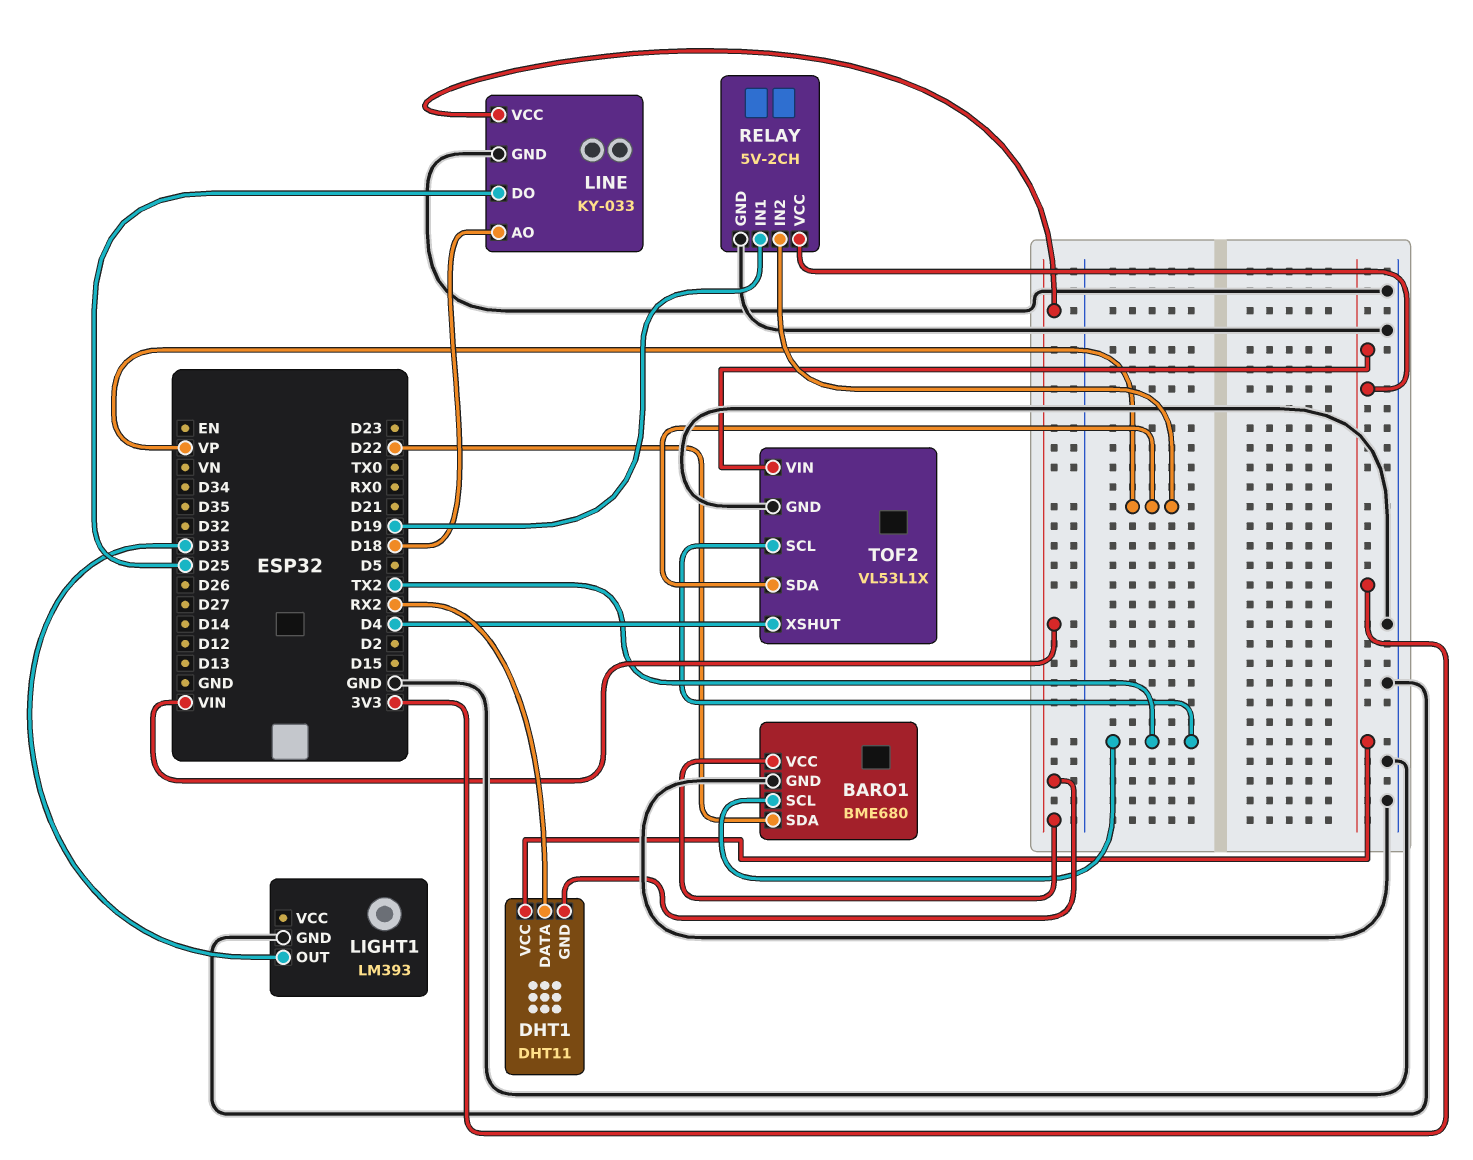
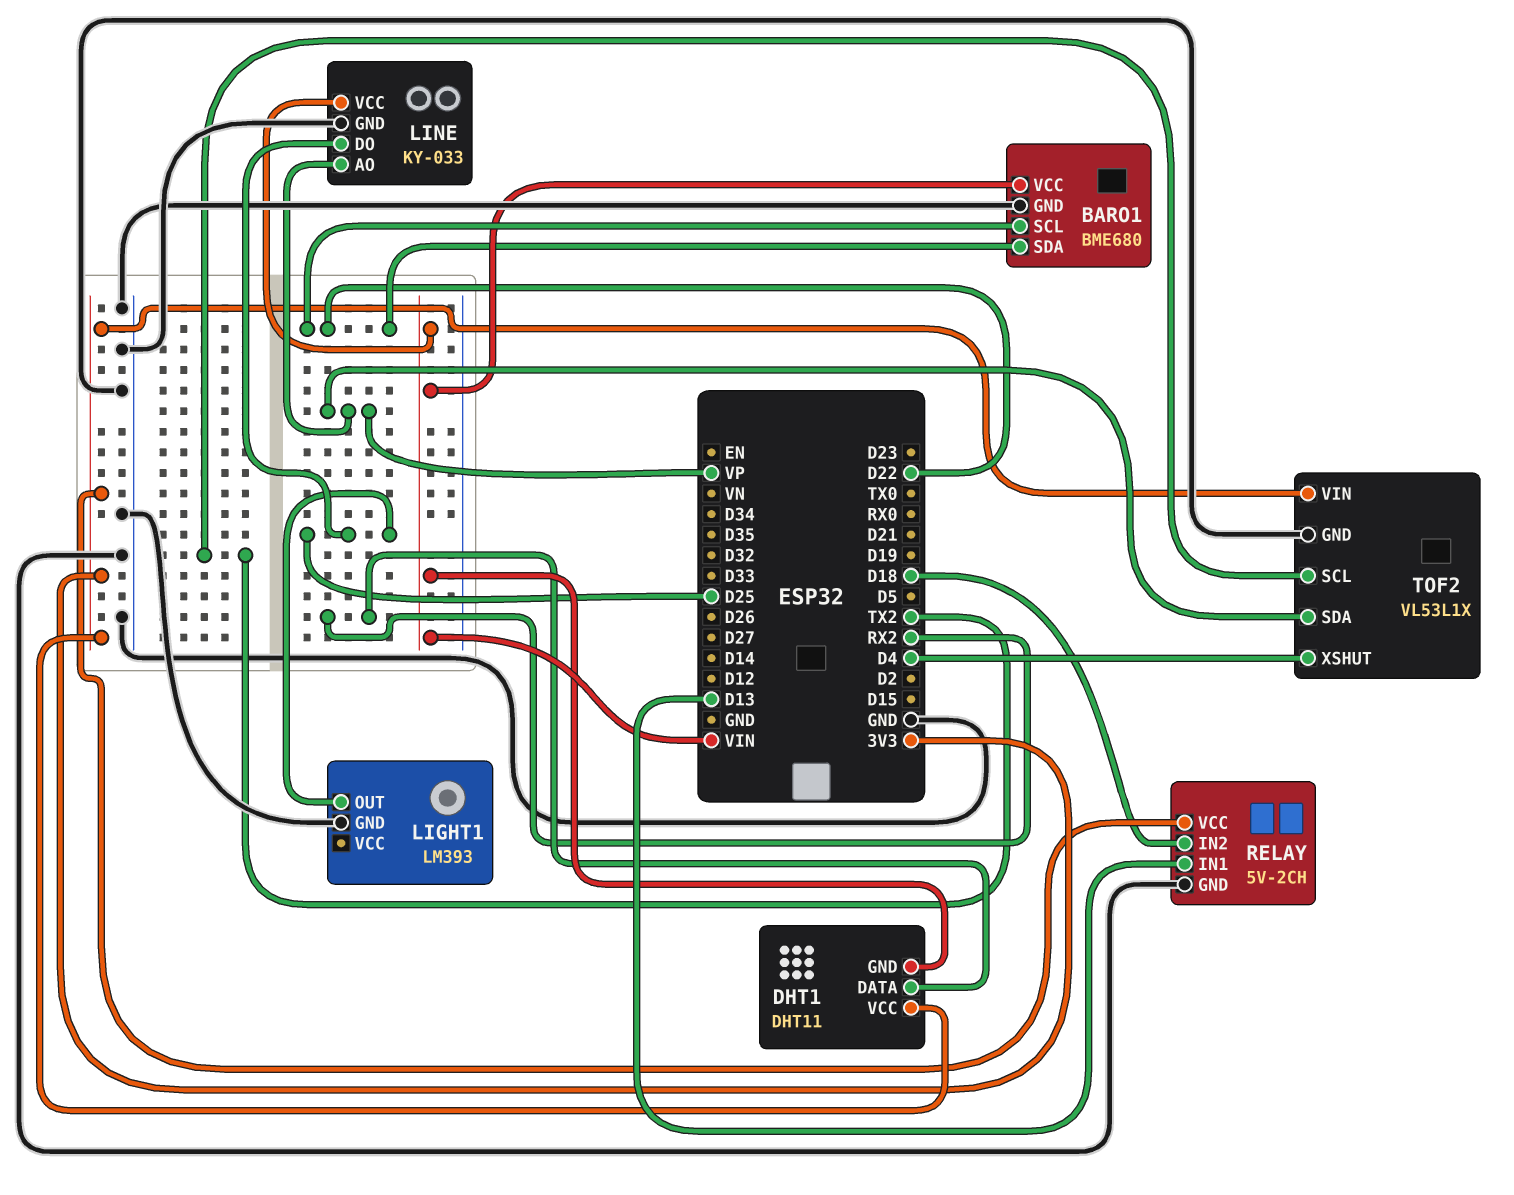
BARO1 pin SCL: TX2 -> D22
LIGHT1 pin OUT: D33 -> D25
LINE pin AO: D18 -> VP
RELAY pin IN1: D19 -> D13
RELAY pin IN2: VP -> D18

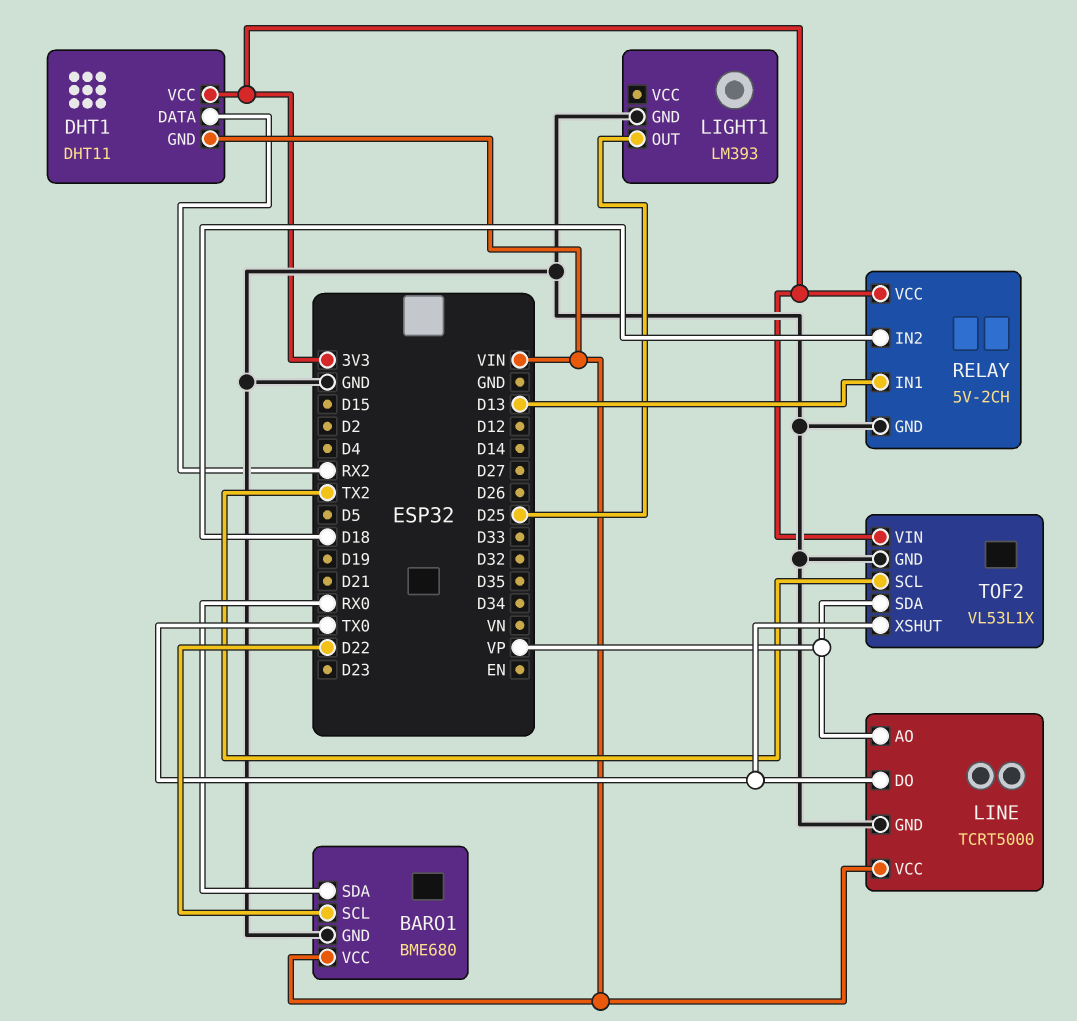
BARO1 pin SDA: D22 -> RX0
LINE: KY-033 -> TCRT5000
LINE pin DO: D25 -> TX0
TOF2 pin XSHUT: D4 -> TX0

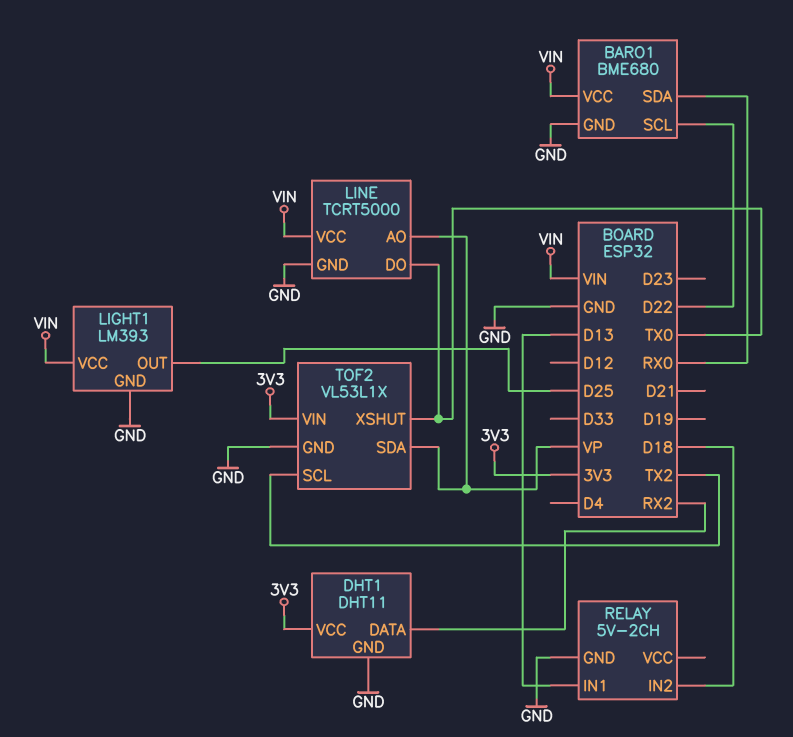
DHT1 pin GND: VIN -> GND
LIGHT1 pin VCC: none -> VIN
RELAY pin VCC: 3V3 -> none

